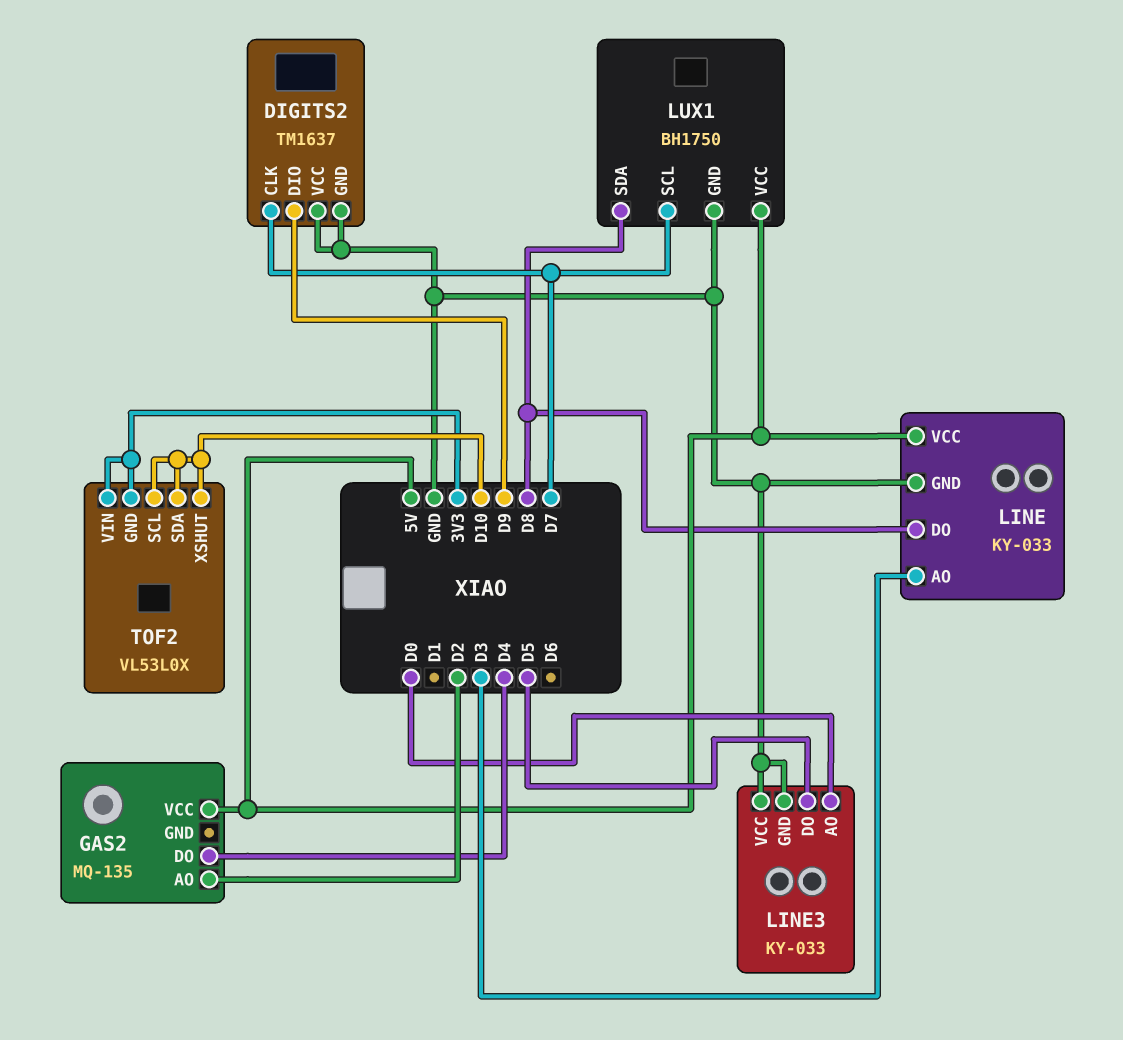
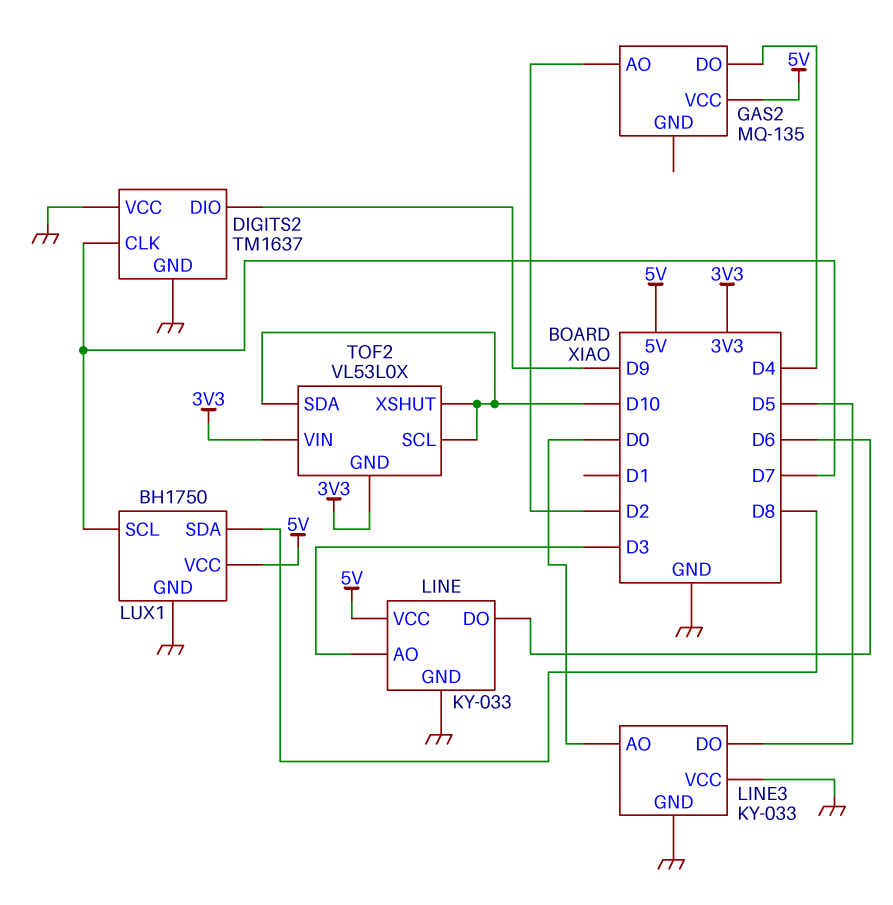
LINE pin DO: D8 -> D6

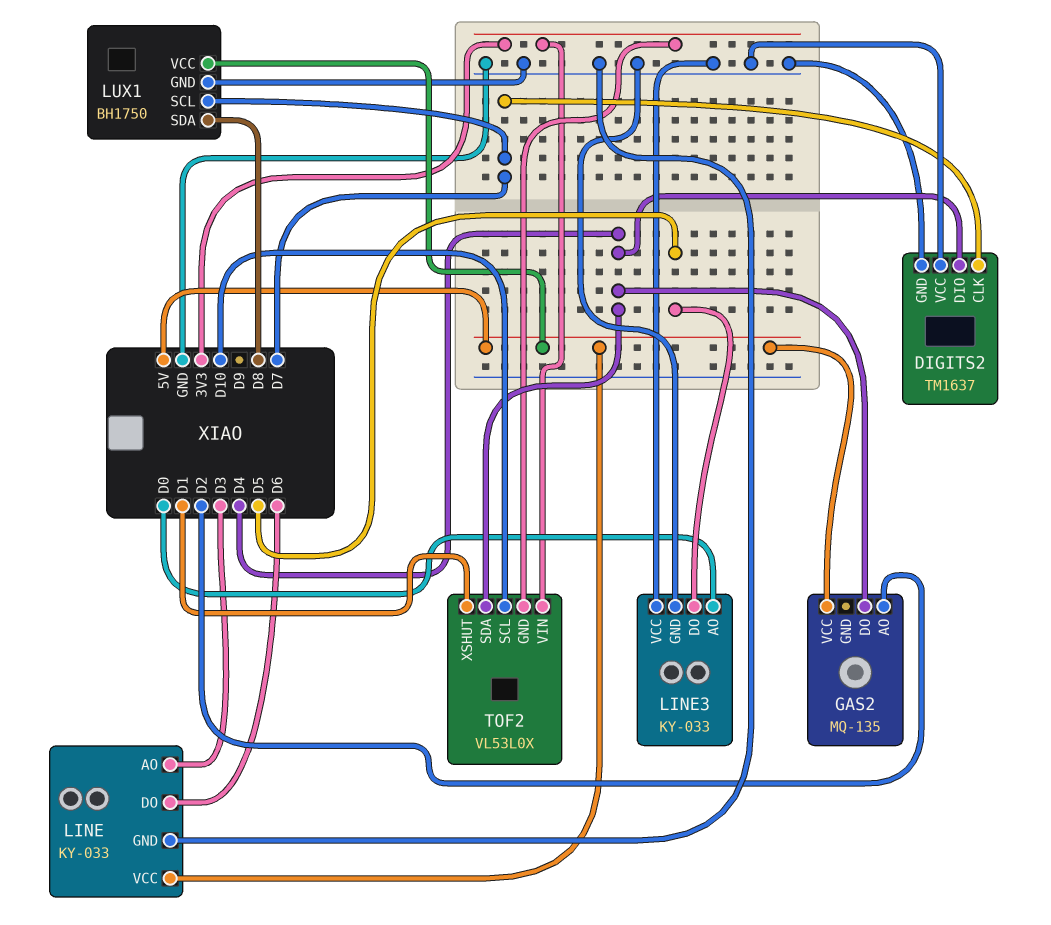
DIGITS2 pin DIO: D9 -> D4
TOF2 pin SDA: D10 -> D4
TOF2 pin XSHUT: D10 -> D1

